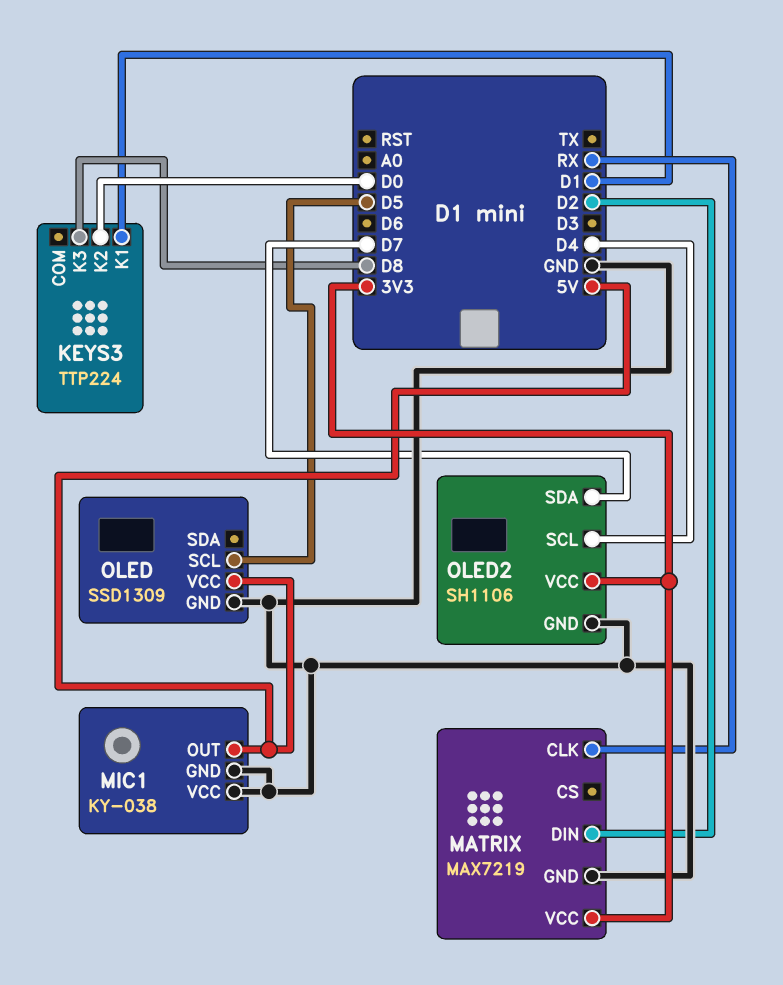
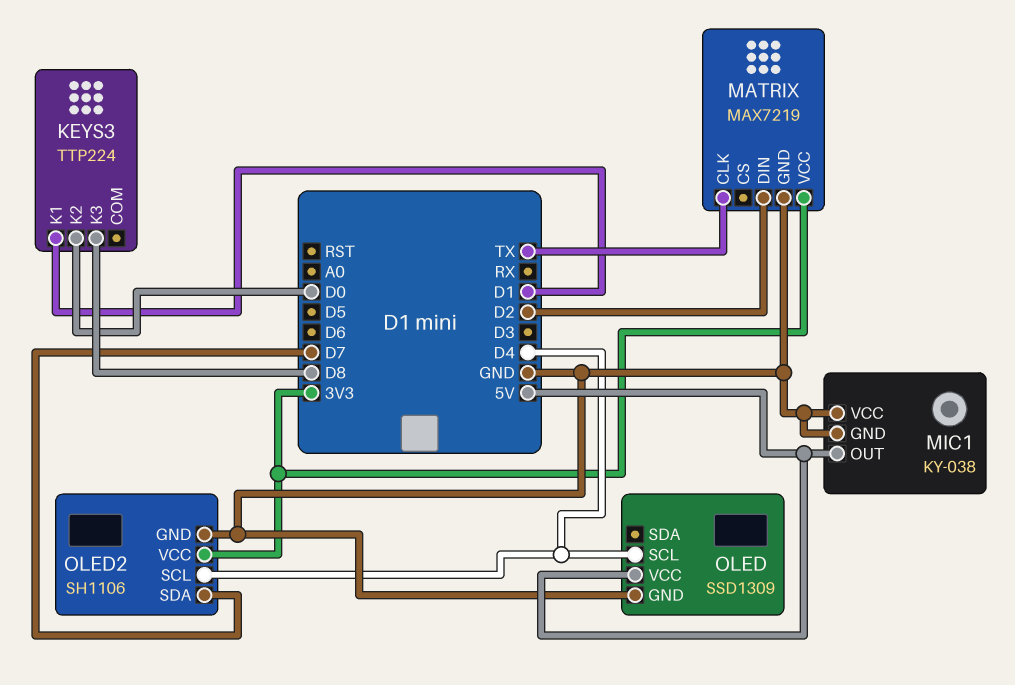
MATRIX pin CLK: RX -> TX
OLED pin SCL: D5 -> D4

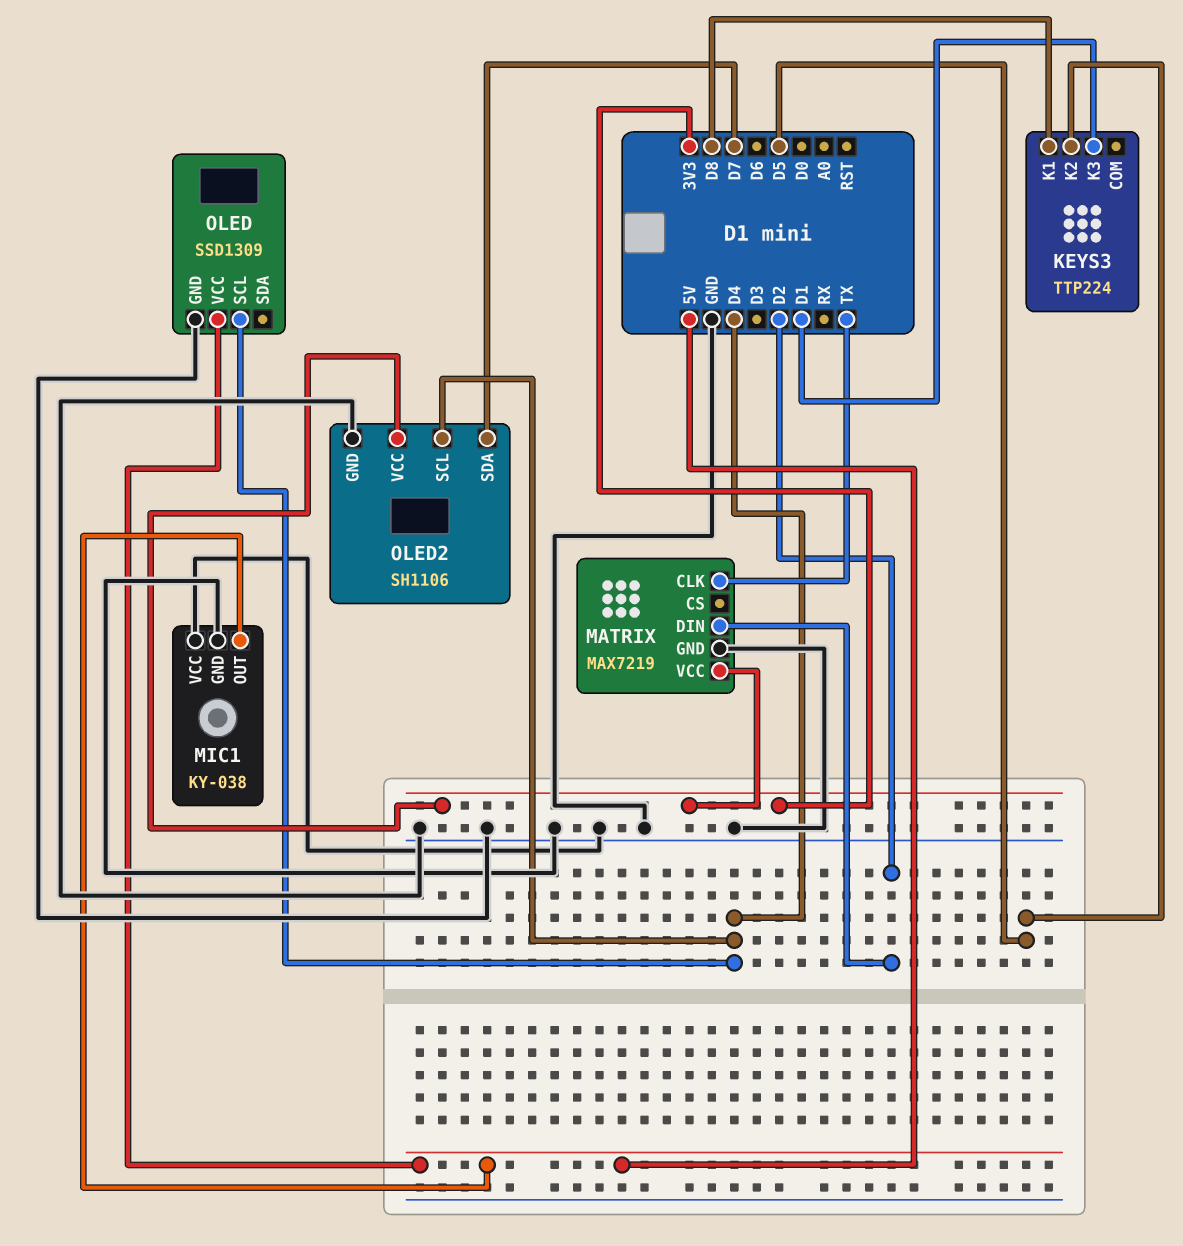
KEYS3 pin K1: D1 -> D8
KEYS3 pin K2: D0 -> D5
KEYS3 pin K3: D8 -> D1

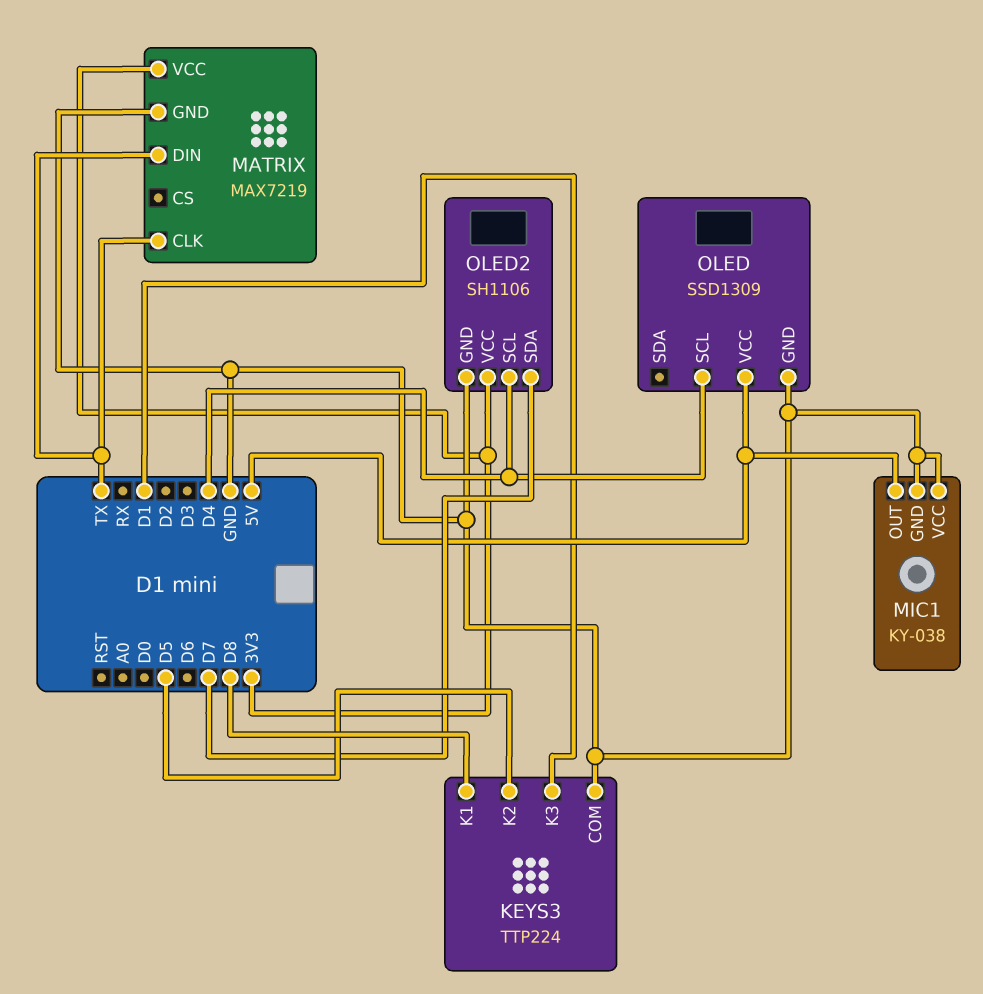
KEYS3 pin COM: none -> GND
MATRIX pin DIN: D2 -> TX

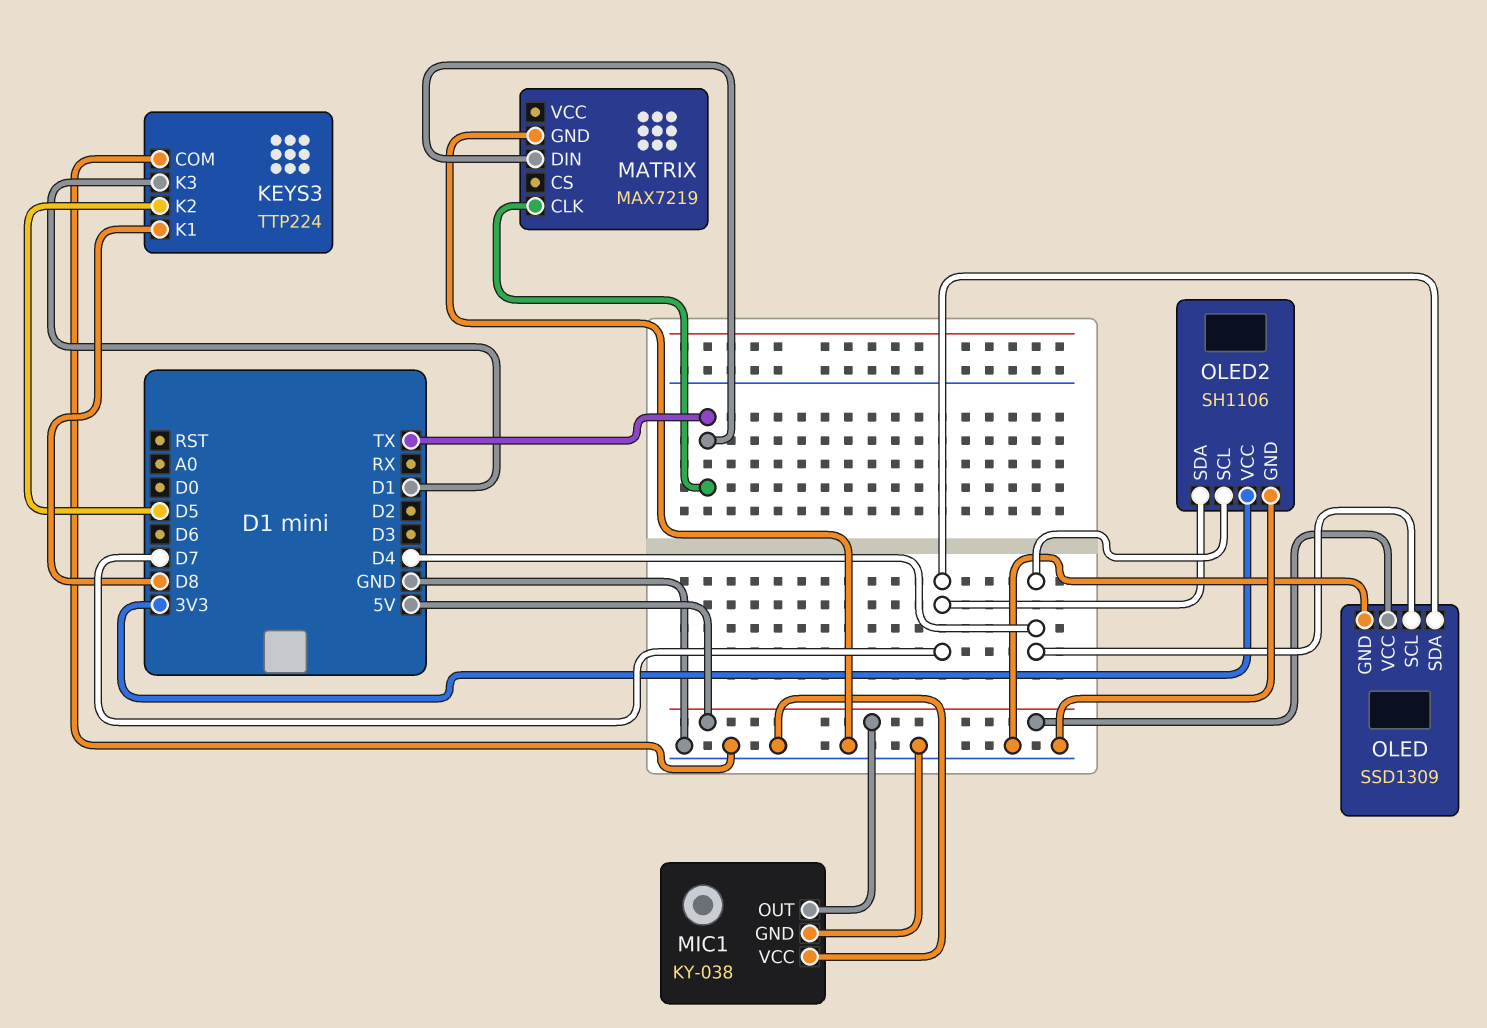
MATRIX pin VCC: 3V3 -> none
OLED pin SDA: none -> D7

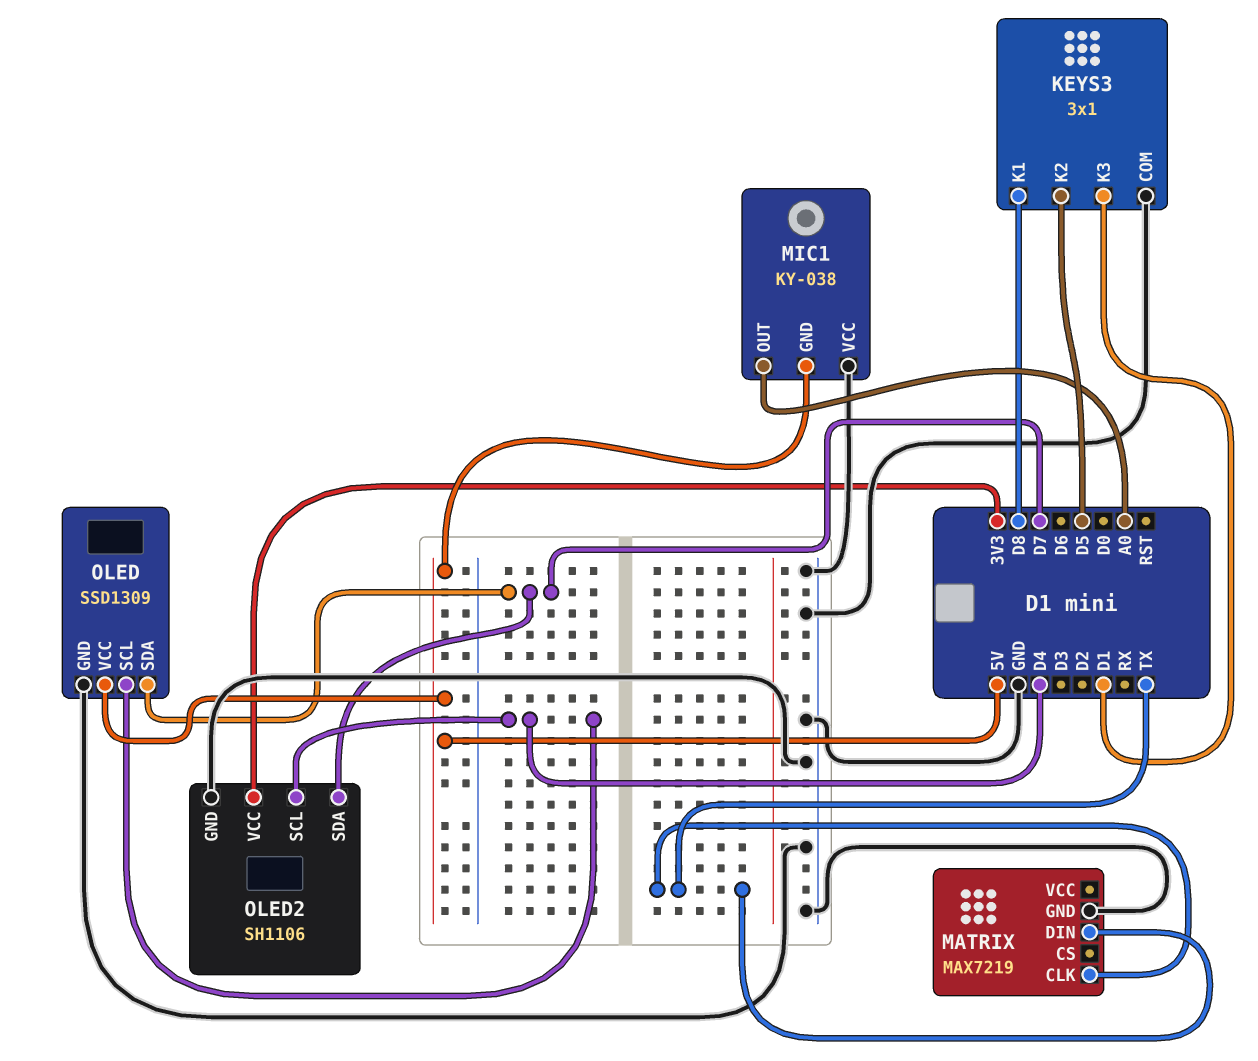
KEYS3: TTP224 -> 3x1
MIC1 pin GND: GND -> 5V
MIC1 pin OUT: 5V -> A0

